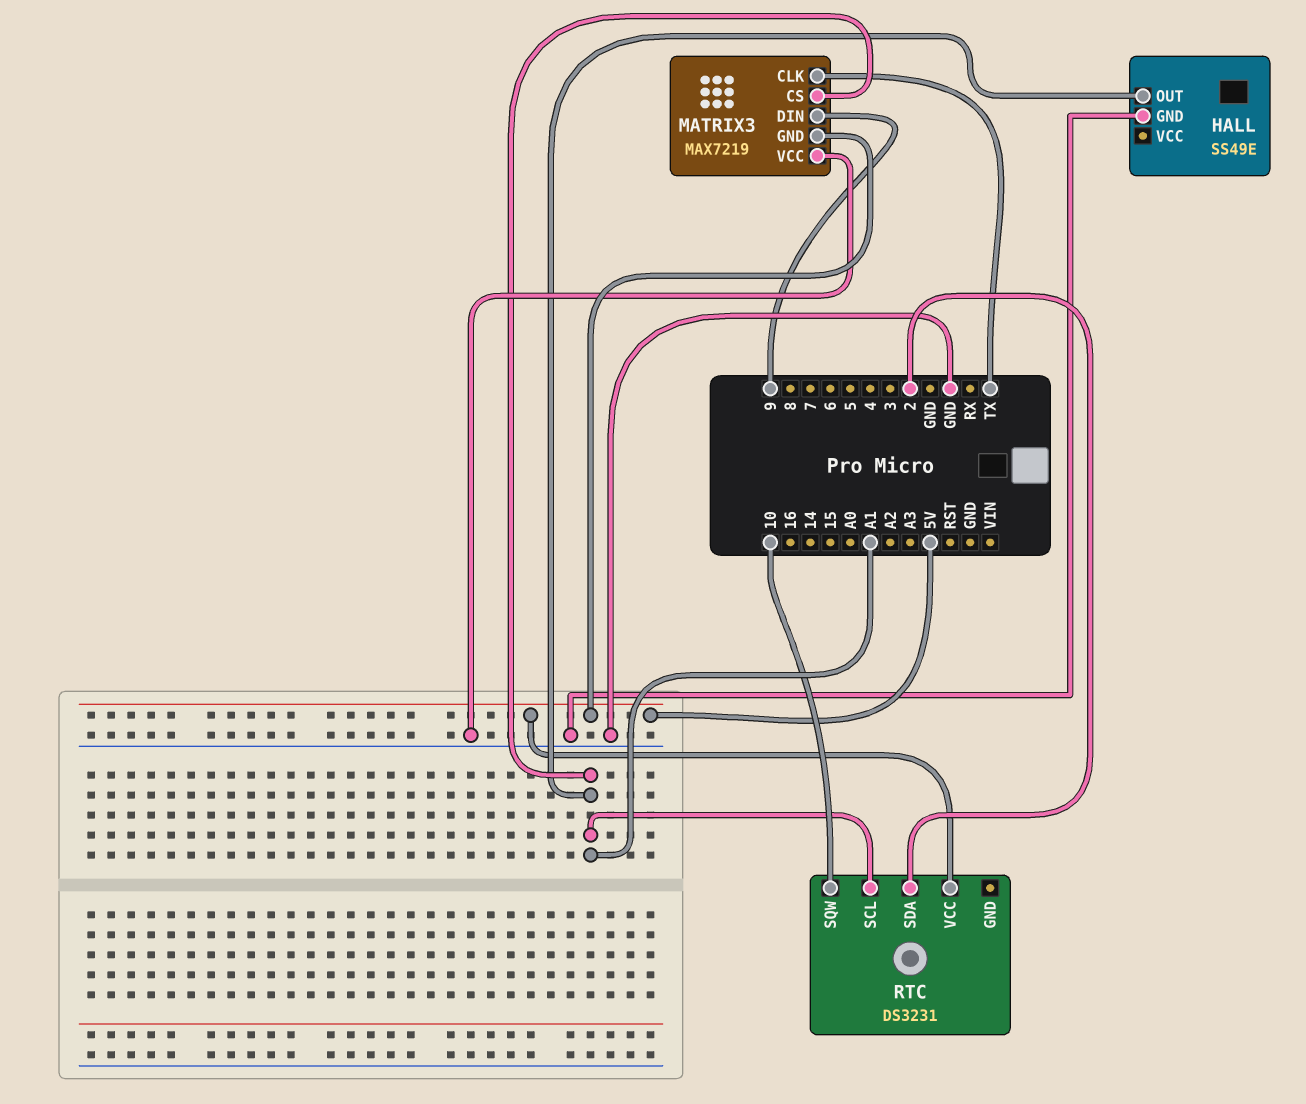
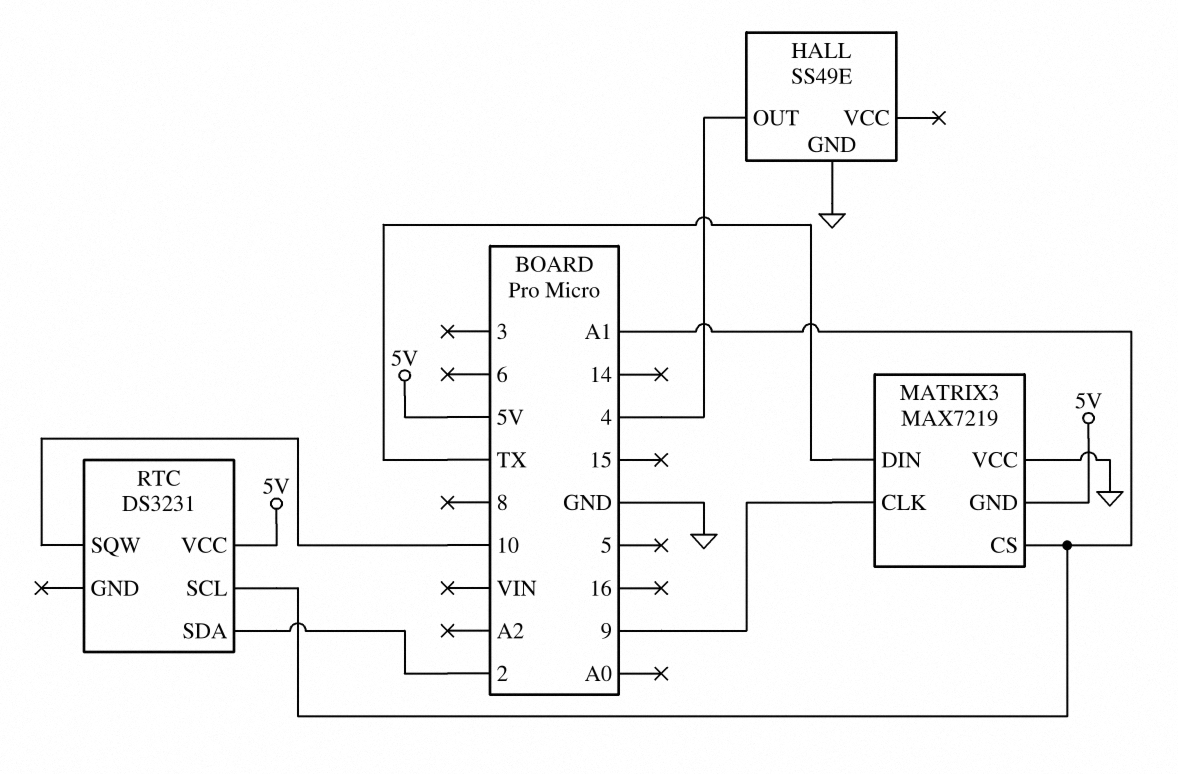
HALL pin OUT: A1 -> 4
MATRIX3 pin CLK: TX -> 9
MATRIX3 pin DIN: 9 -> TX

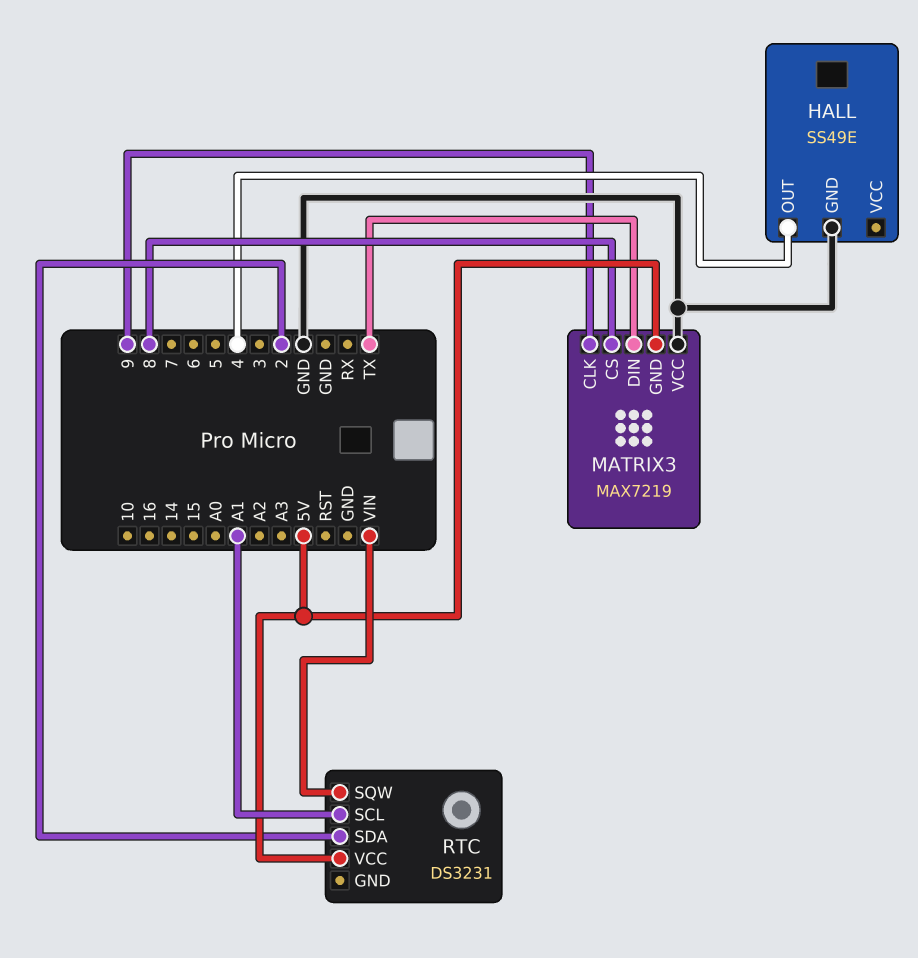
MATRIX3 pin CS: A1 -> 8
RTC pin SQW: 10 -> VIN

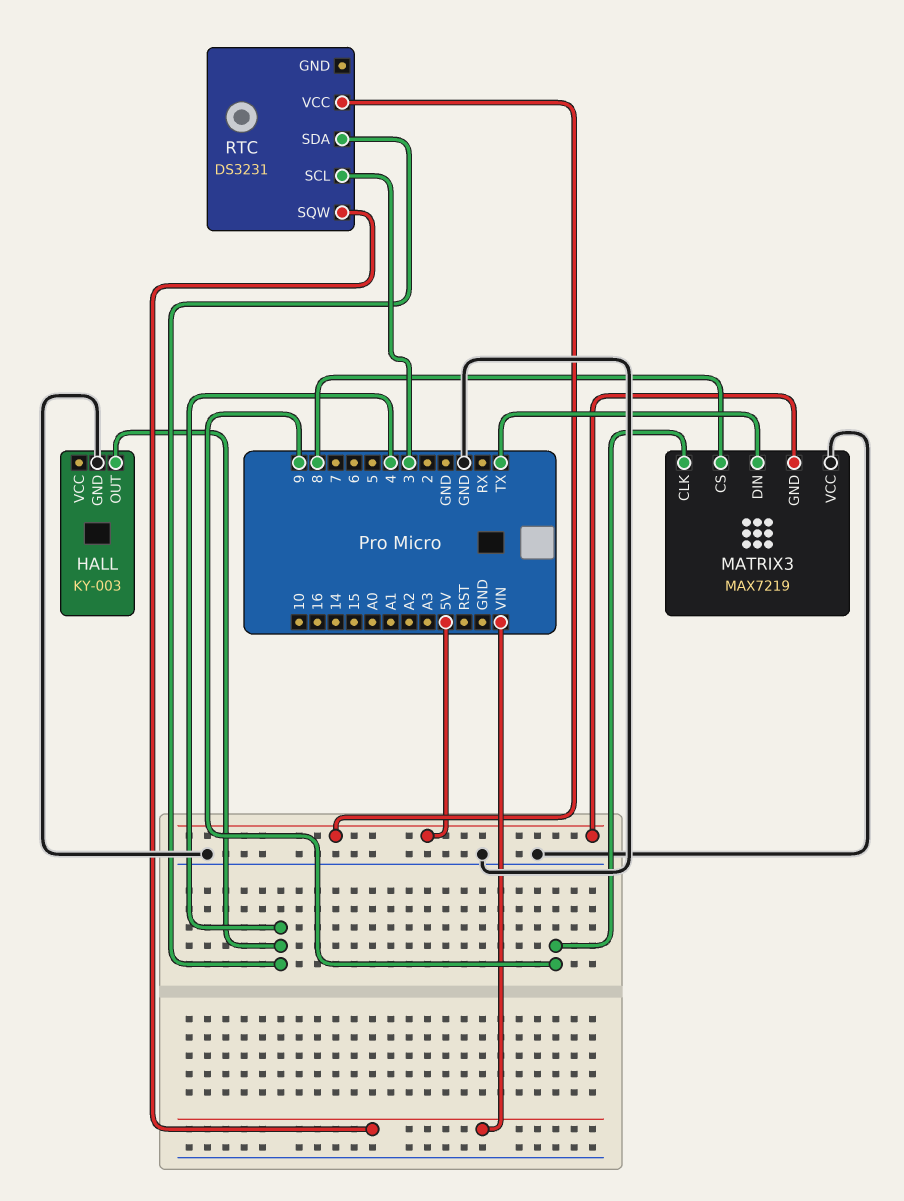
HALL: SS49E -> KY-003
RTC pin SCL: A1 -> 3
RTC pin SDA: 2 -> 4

